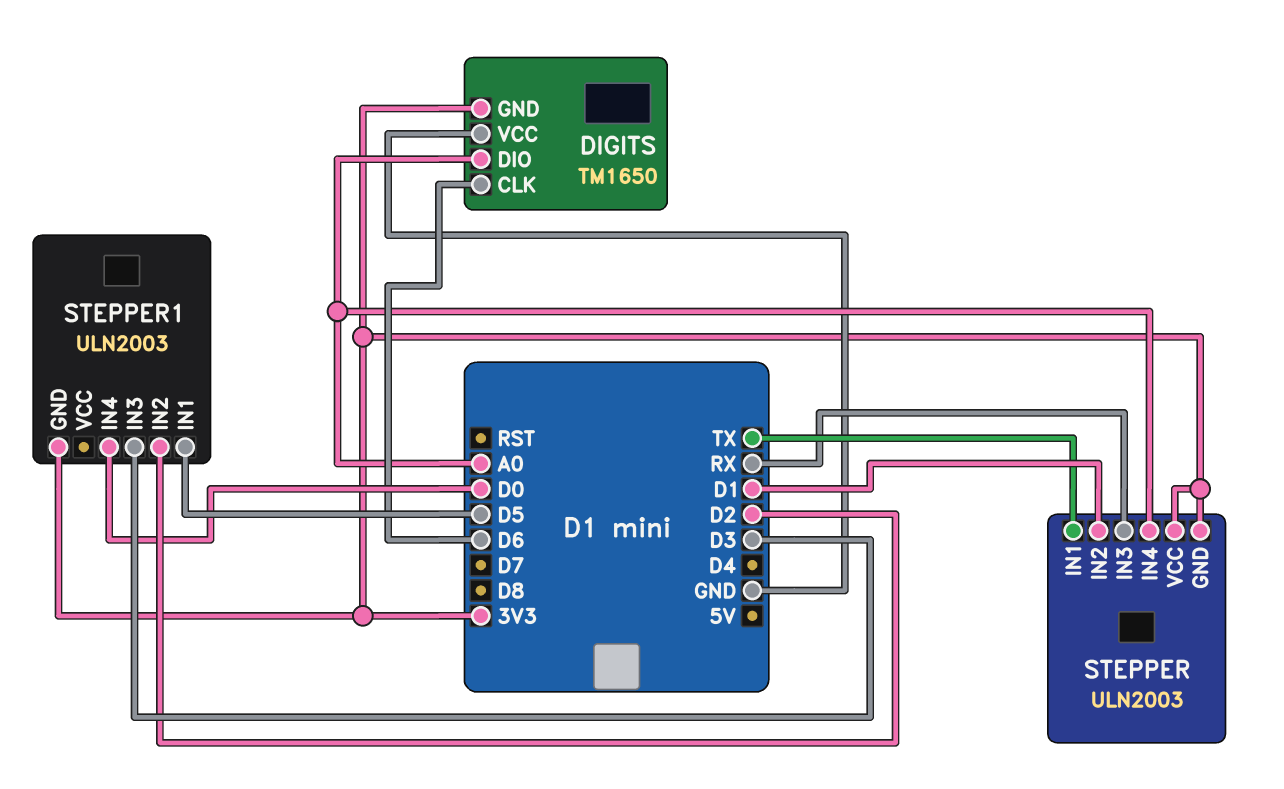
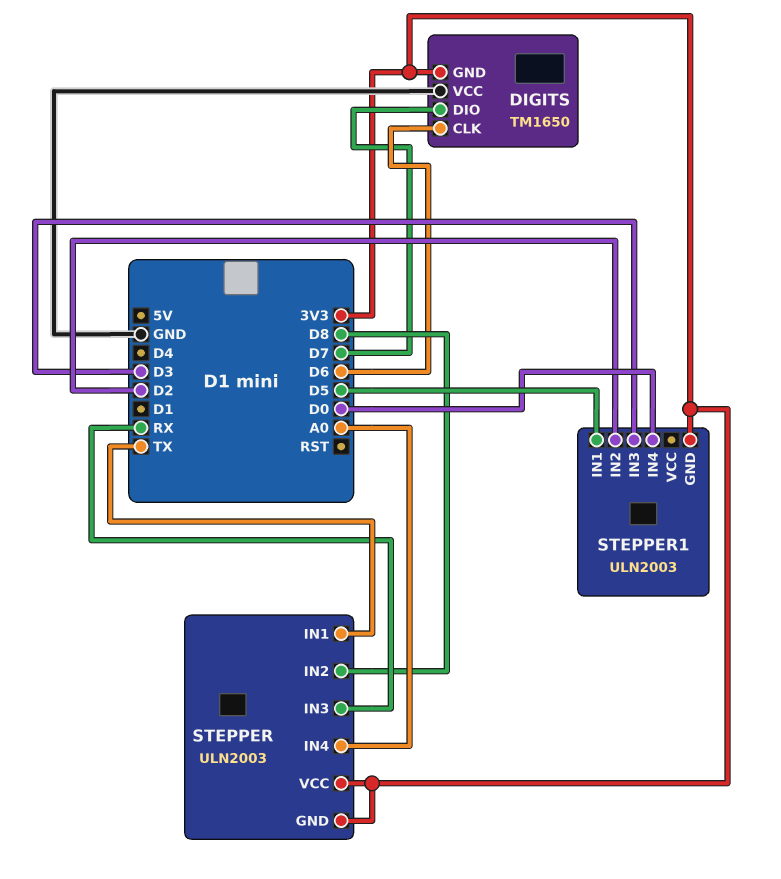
DIGITS pin DIO: A0 -> D7
STEPPER pin IN2: D1 -> D8

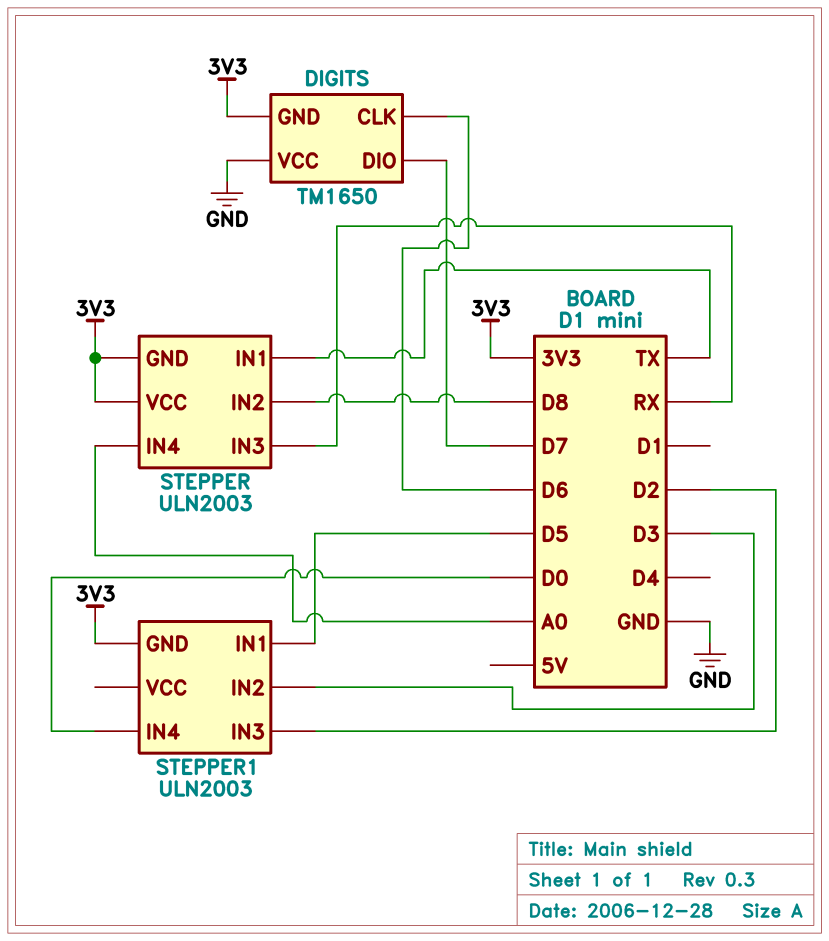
STEPPER1 pin IN2: D2 -> D3
STEPPER1 pin IN3: D3 -> D2

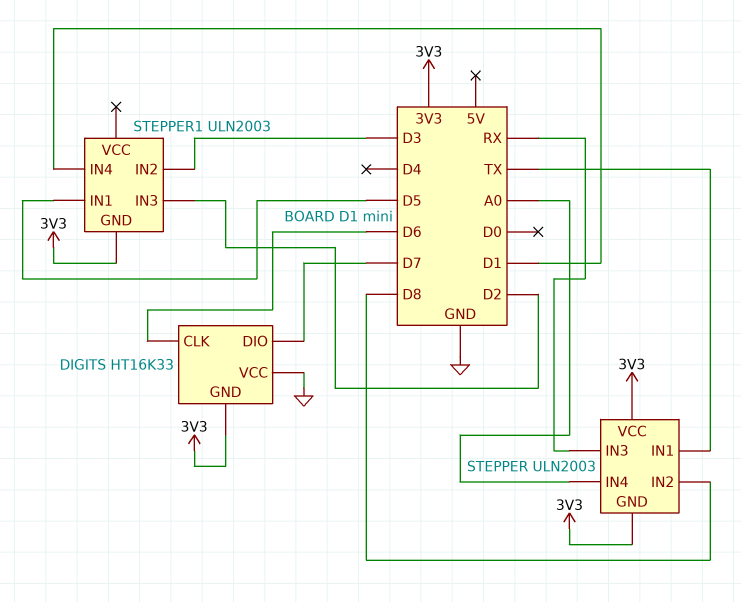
DIGITS: TM1650 -> HT16K33
STEPPER1 pin IN4: D0 -> D1

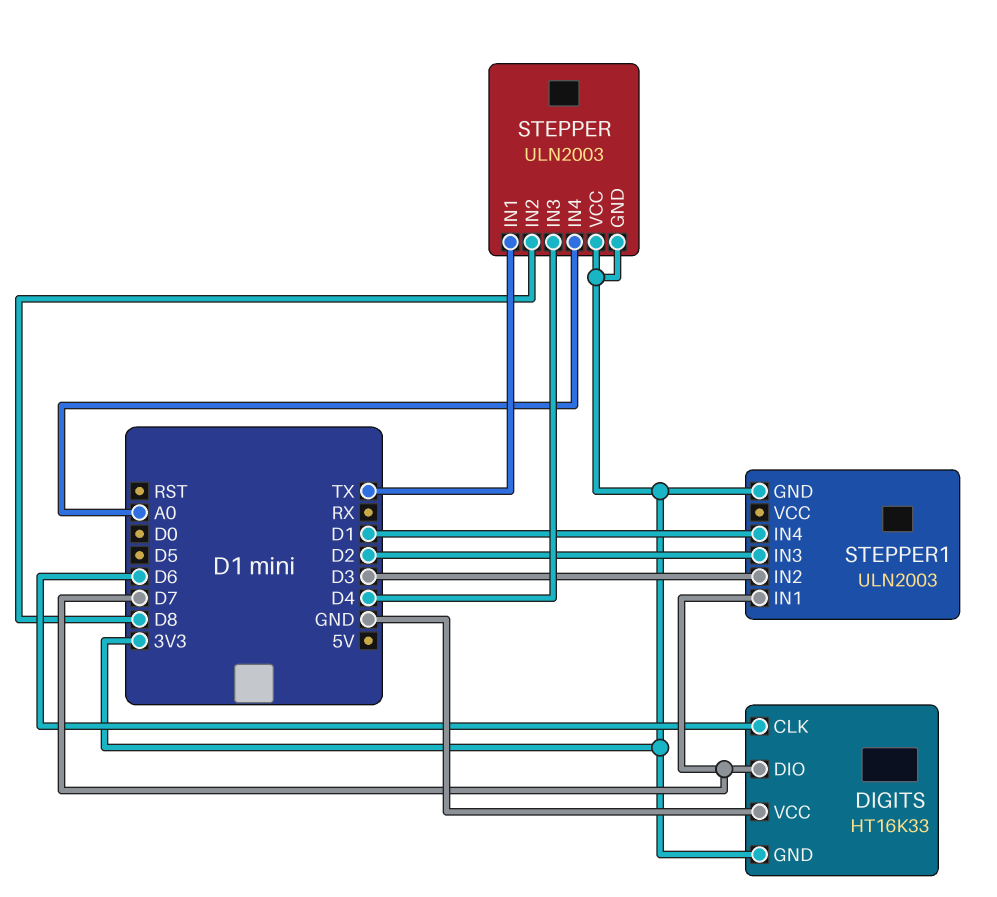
STEPPER pin IN3: RX -> D4
STEPPER1 pin IN1: D5 -> D7

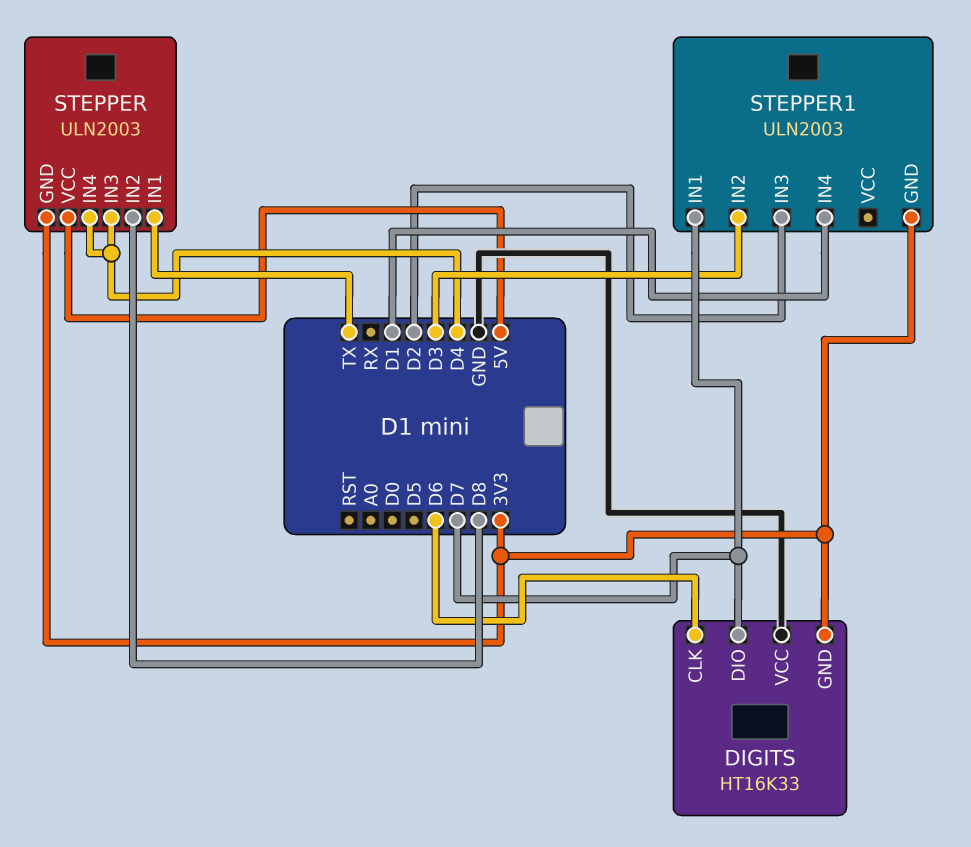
STEPPER pin IN4: A0 -> D4
STEPPER pin VCC: 3V3 -> 5V

